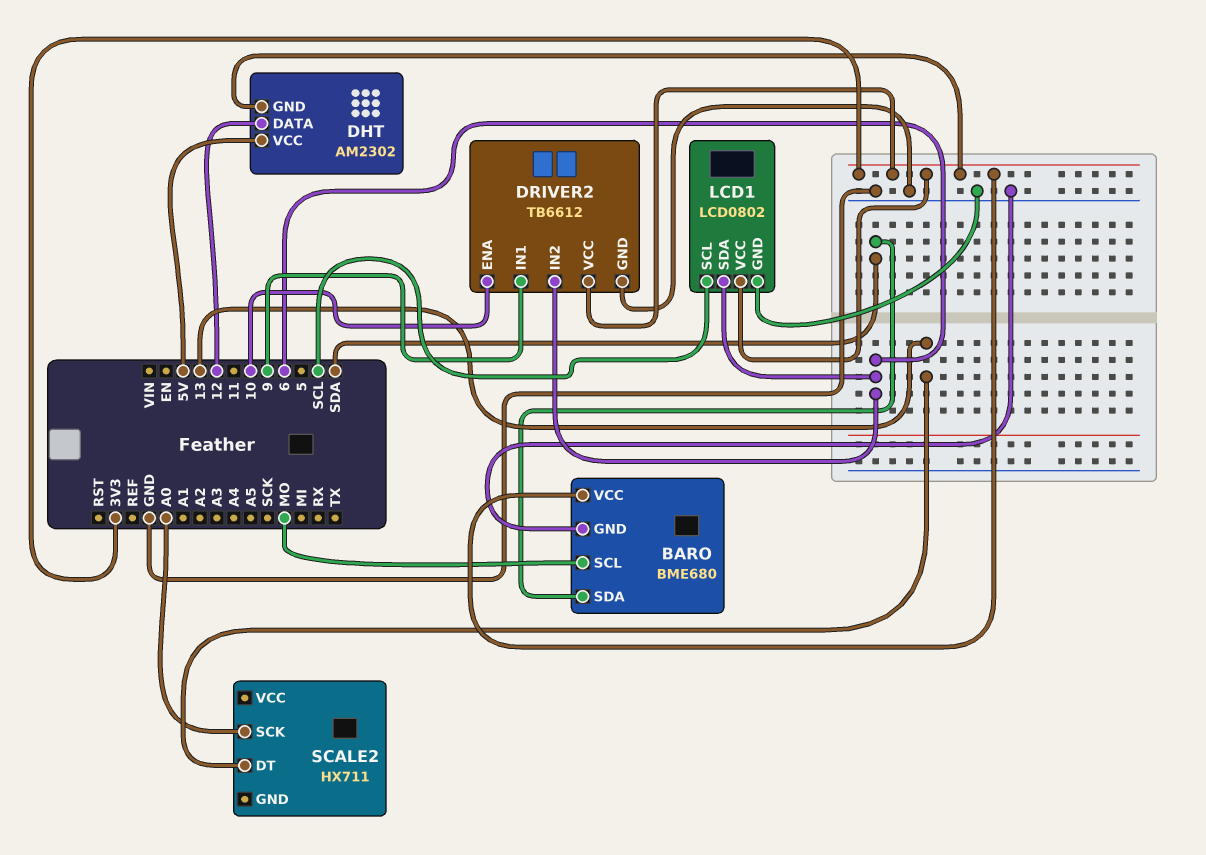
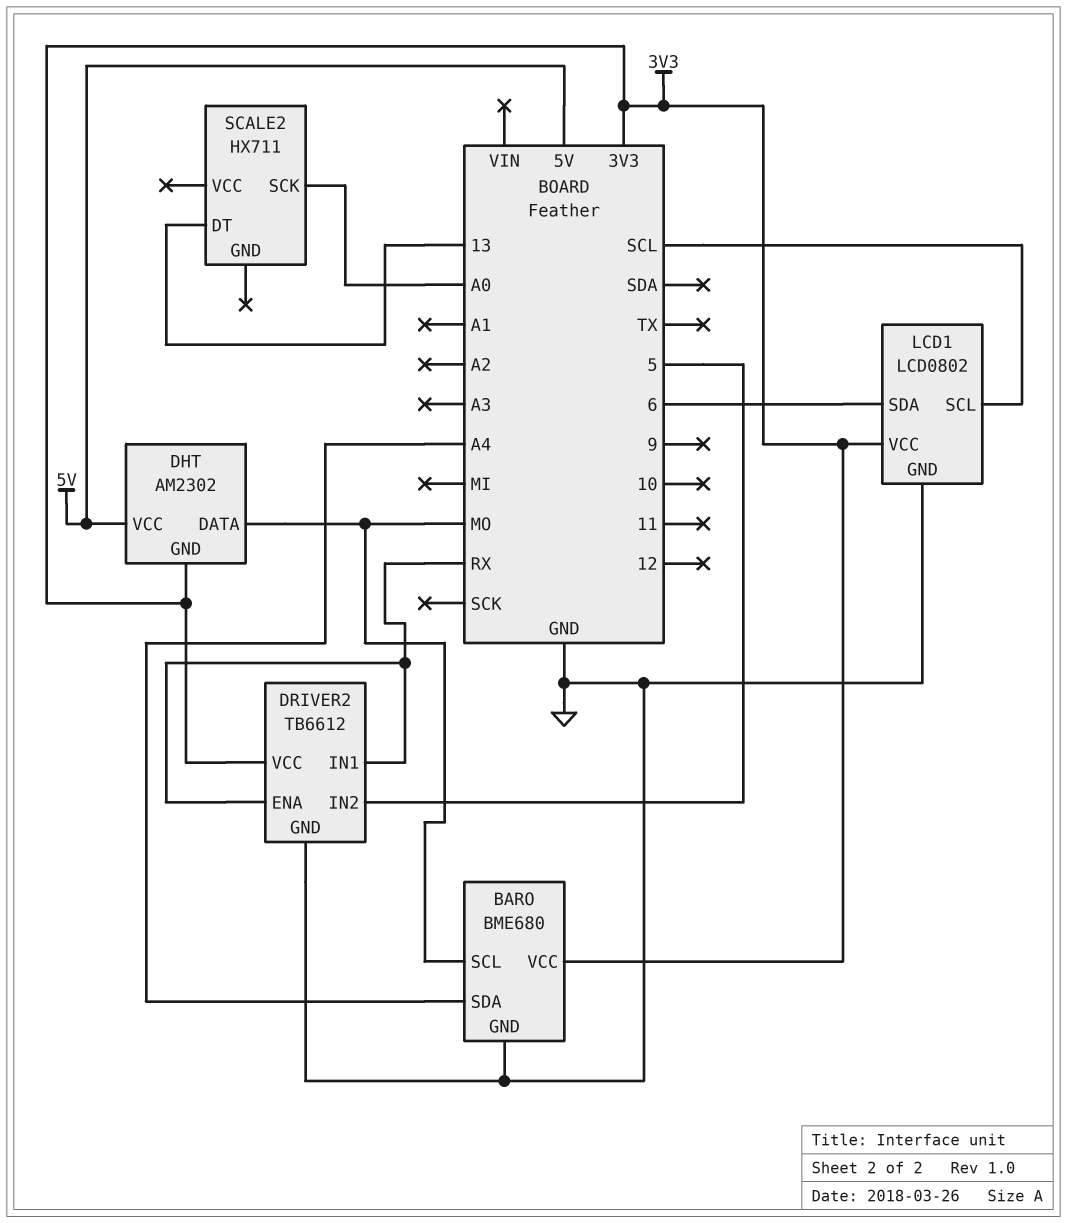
BARO pin SDA: SDA -> A4
DHT pin DATA: 12 -> MO
DRIVER2 pin ENA: 10 -> RX
DRIVER2 pin IN1: 9 -> RX
DRIVER2 pin IN2: 6 -> 5

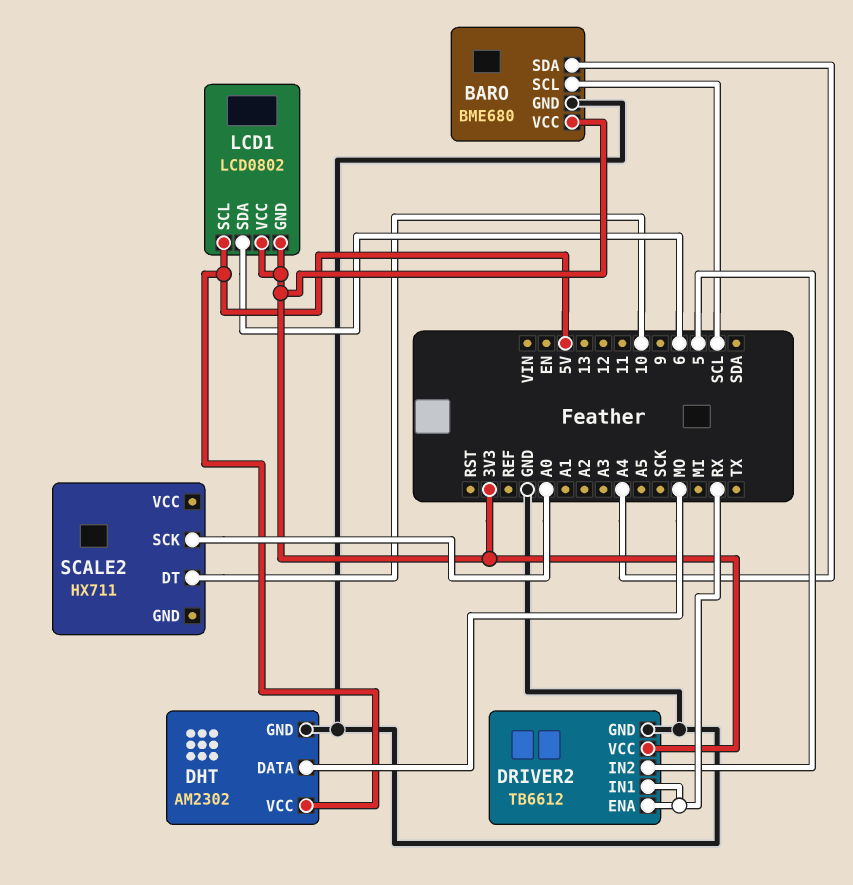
BARO pin SCL: MO -> SCL
DHT pin GND: 3V3 -> GND
LCD1 pin GND: GND -> 3V3
LCD1 pin SCL: SCL -> 5V
SCALE2 pin DT: 13 -> 10

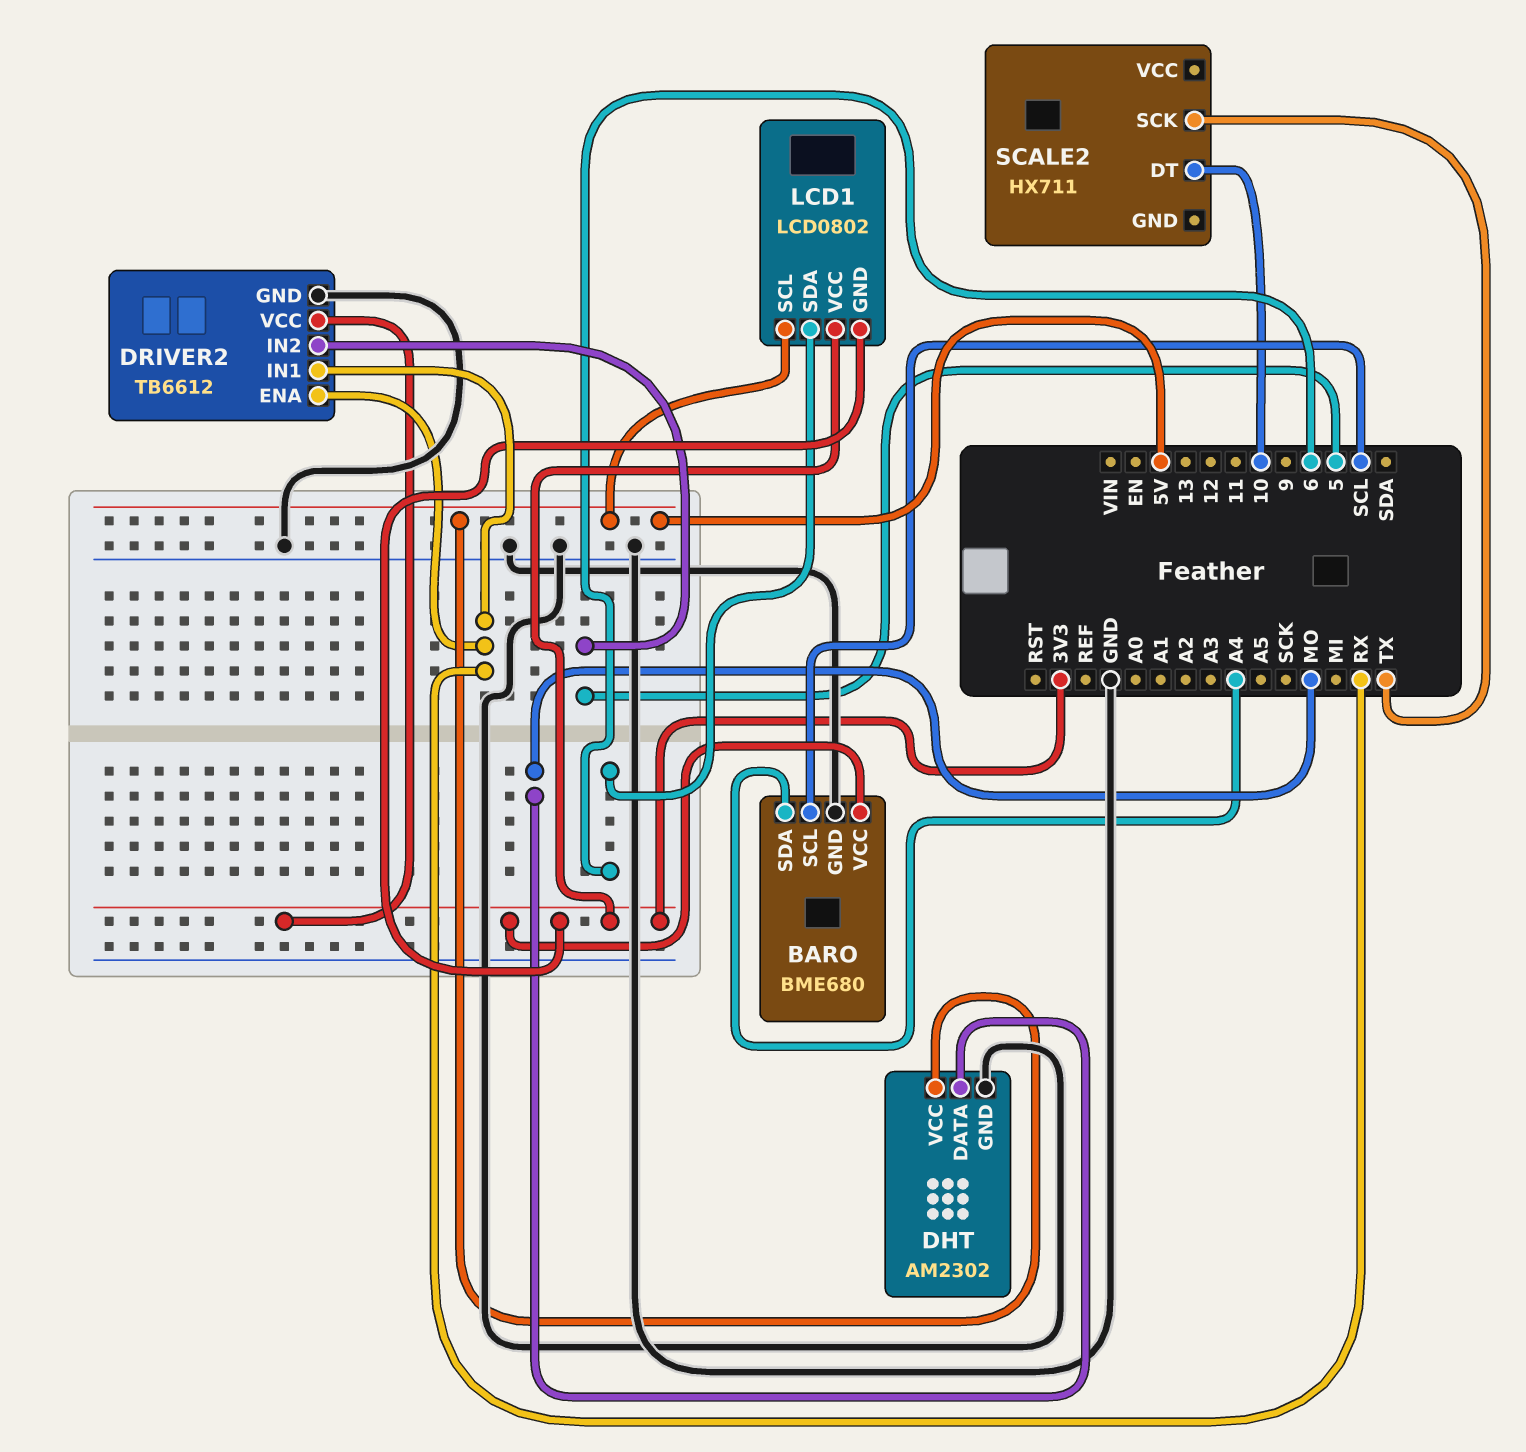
SCALE2 pin SCK: A0 -> TX

